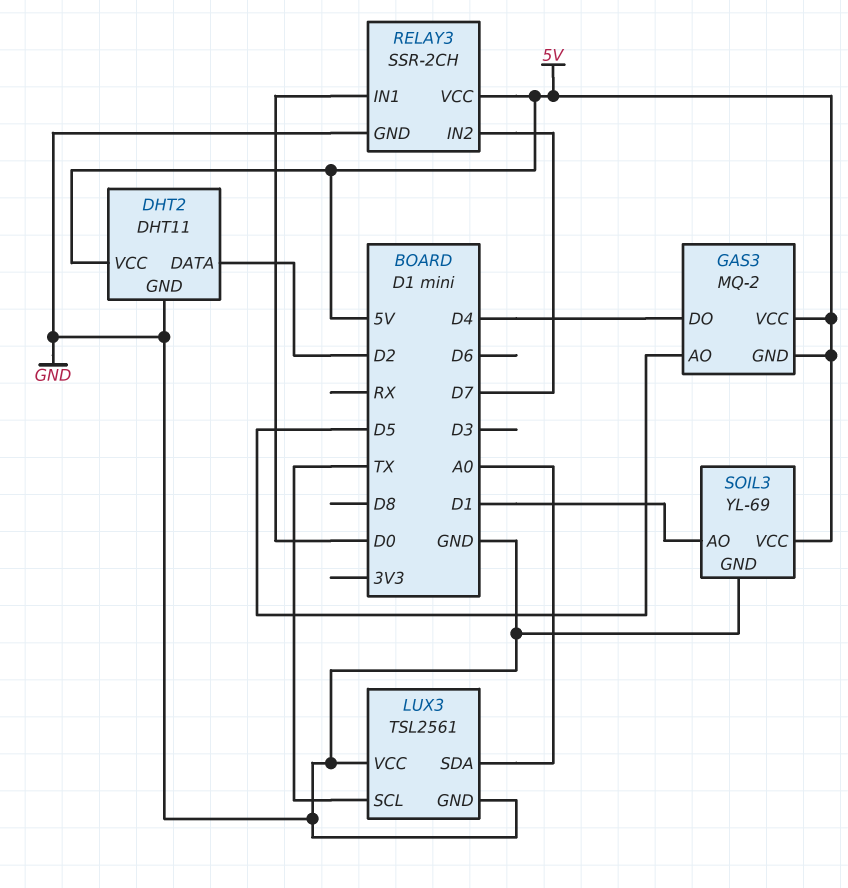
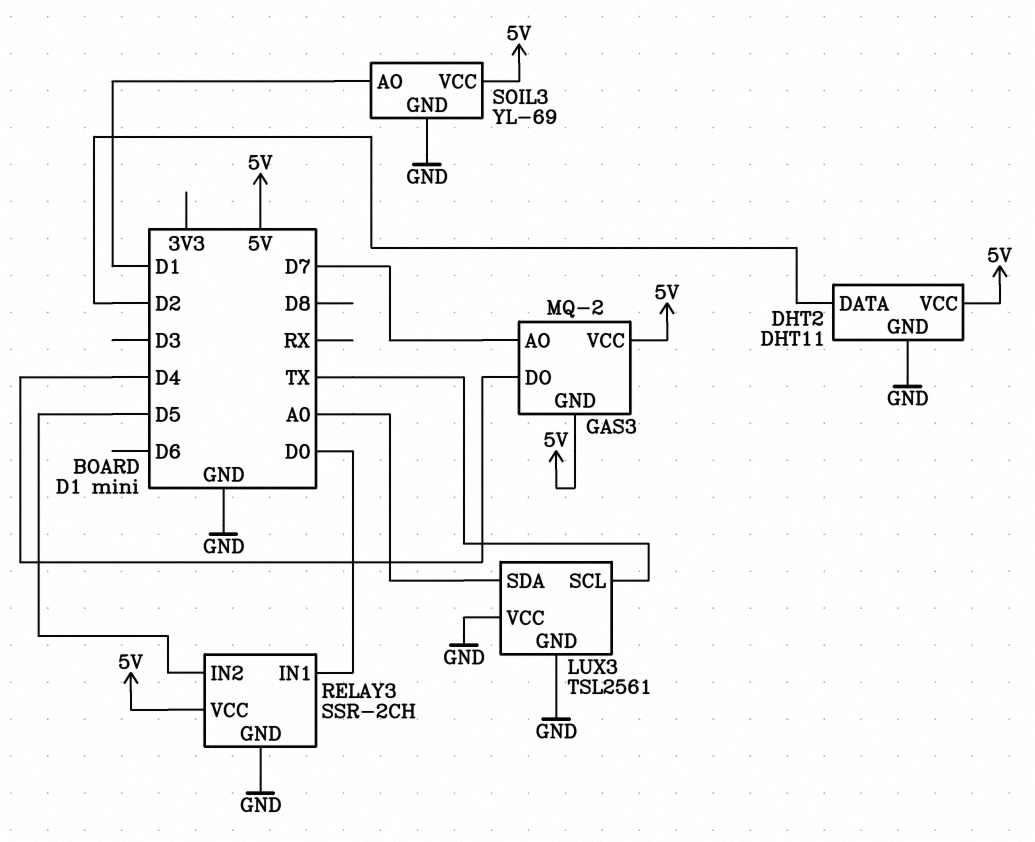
GAS3 pin AO: D5 -> D7
RELAY3 pin IN2: D7 -> D5

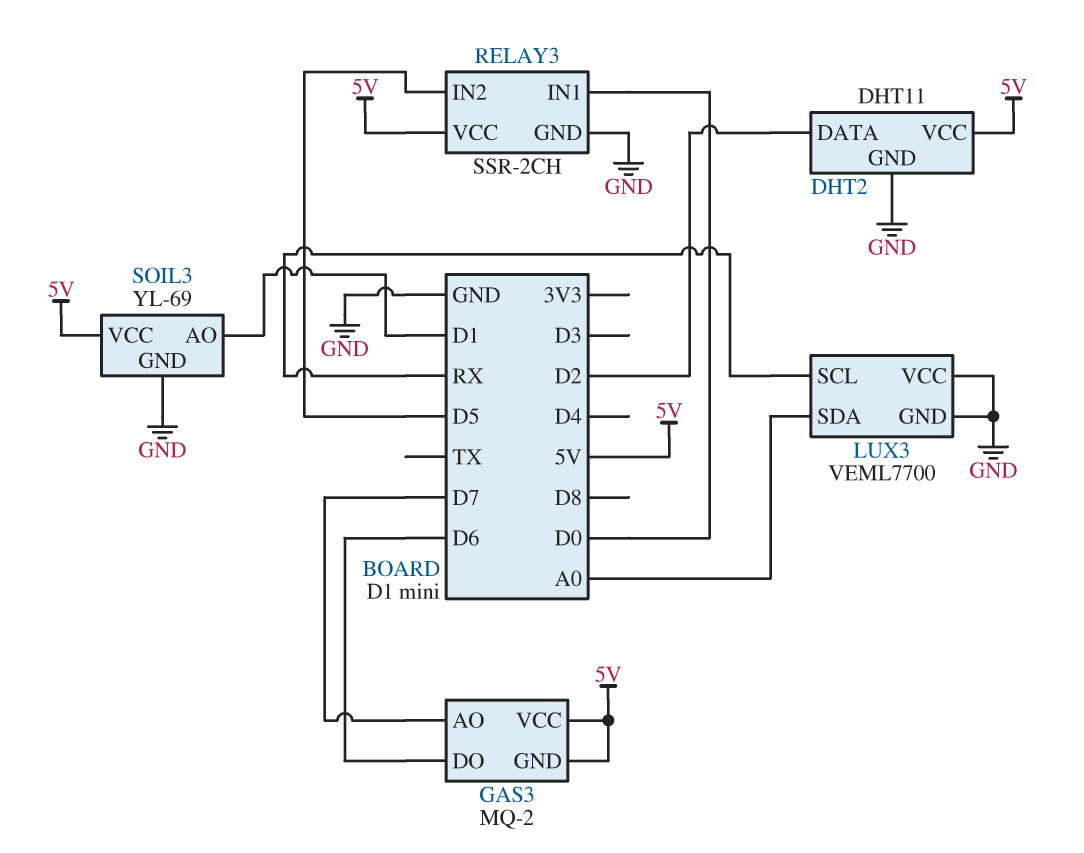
GAS3 pin DO: D4 -> D6
LUX3: TSL2561 -> VEML7700
LUX3 pin SCL: TX -> RX

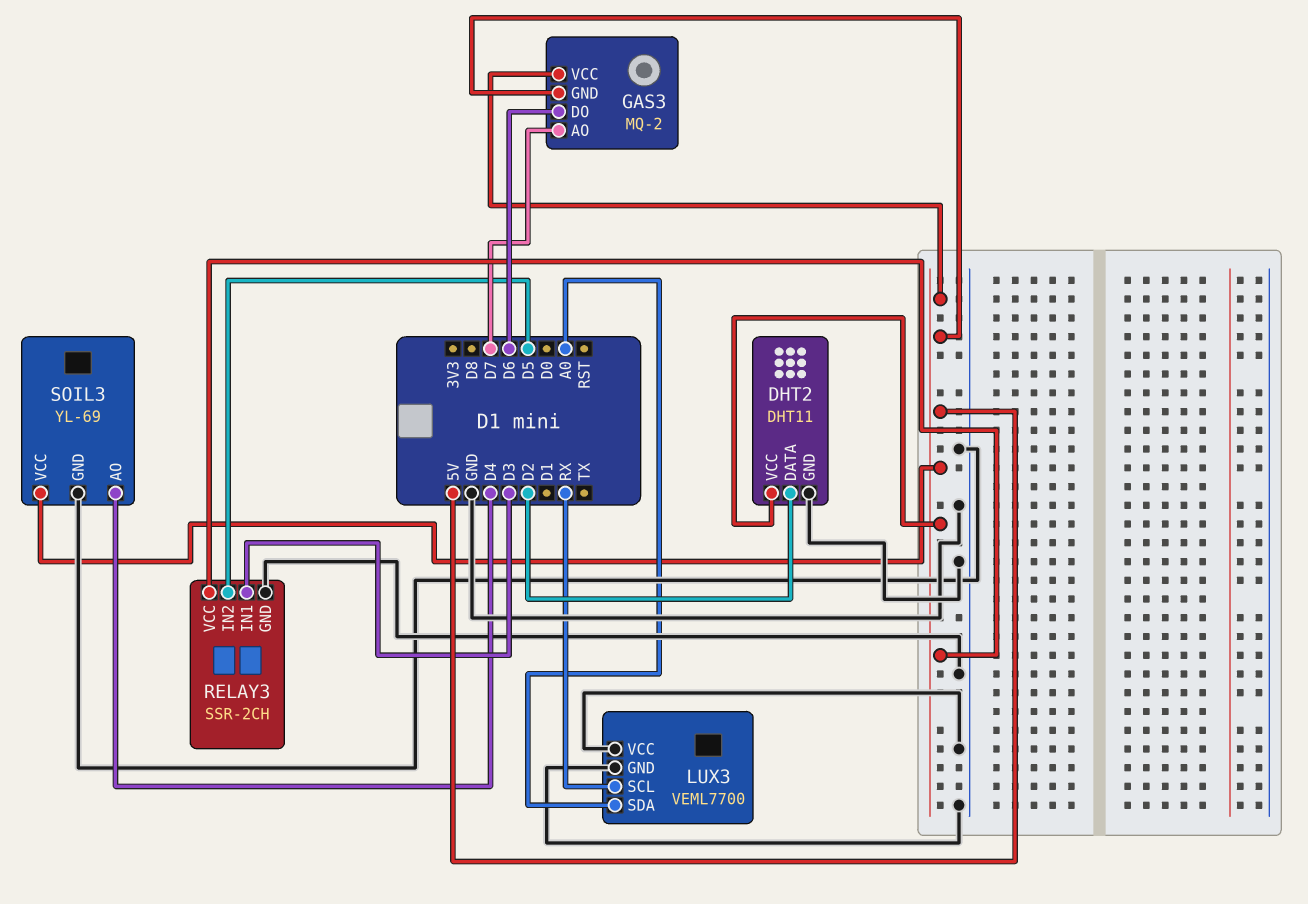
RELAY3 pin IN1: D0 -> D3
SOIL3 pin AO: D1 -> D4

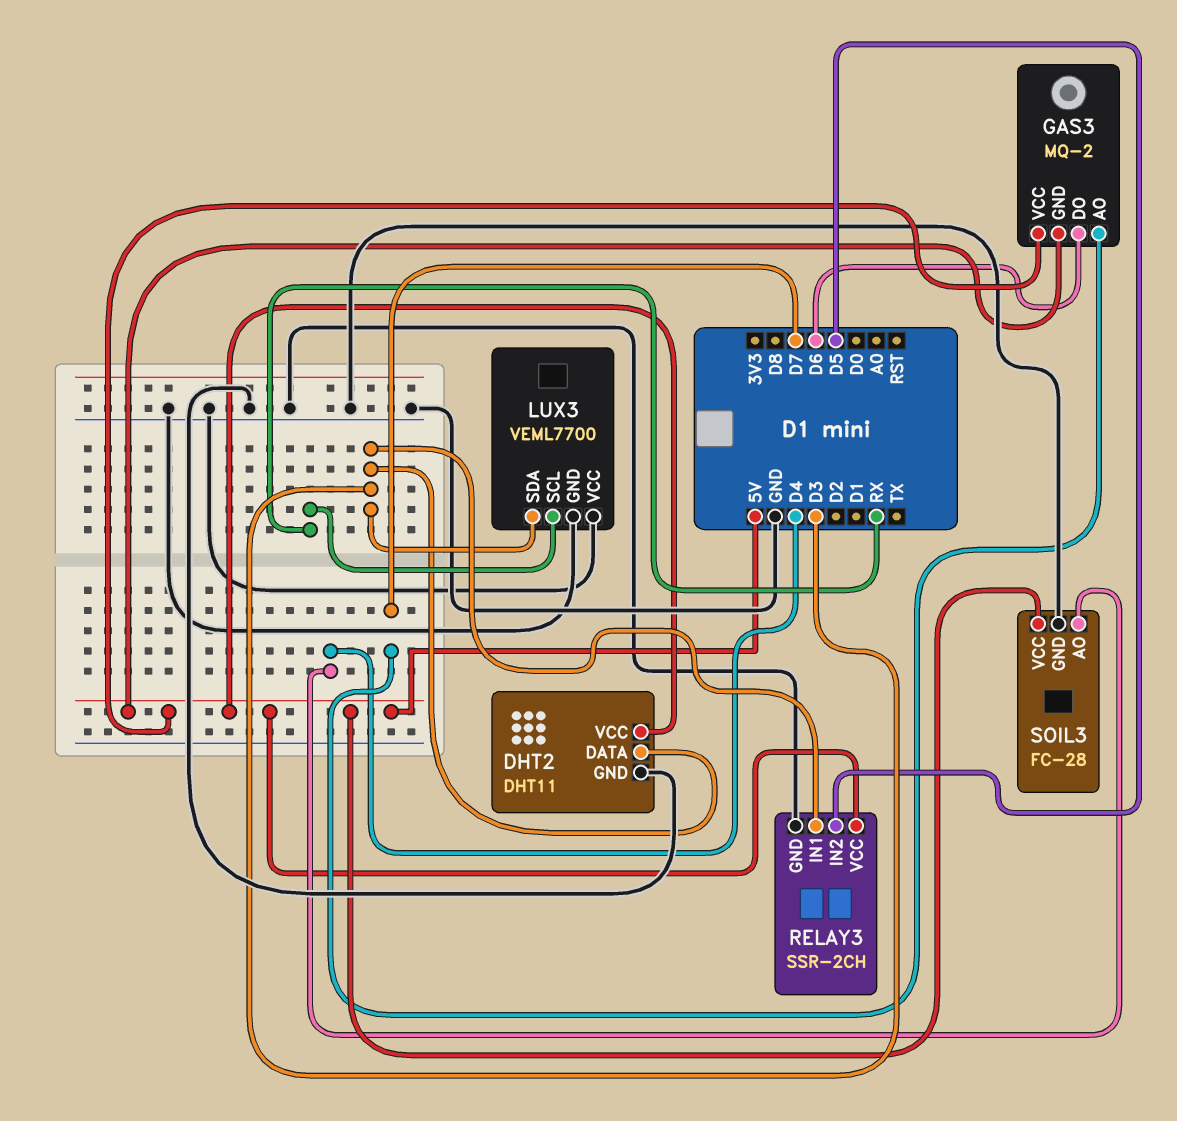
DHT2 pin DATA: D2 -> D3
LUX3 pin SDA: A0 -> D3
SOIL3: YL-69 -> FC-28

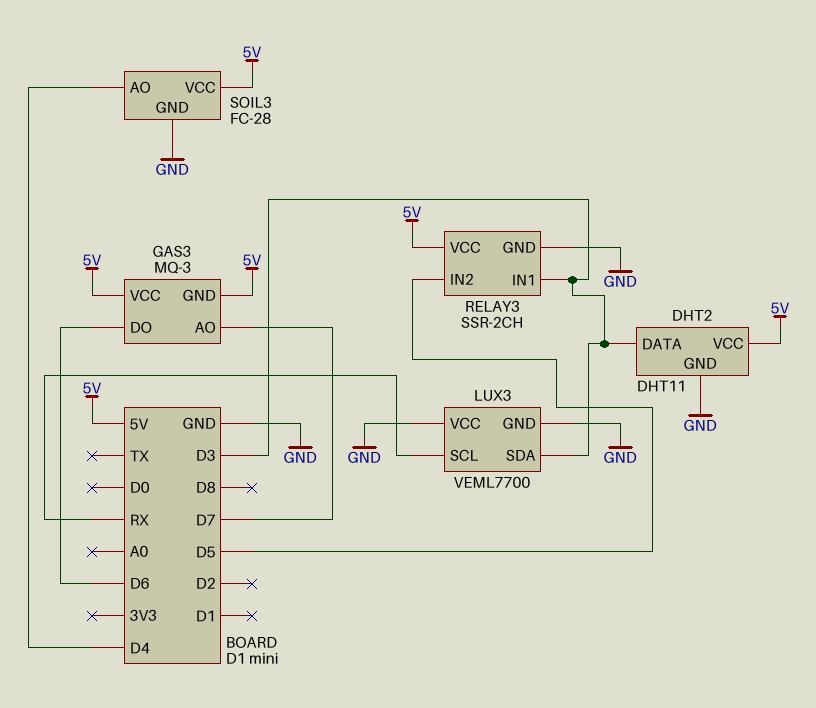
GAS3: MQ-2 -> MQ-3

